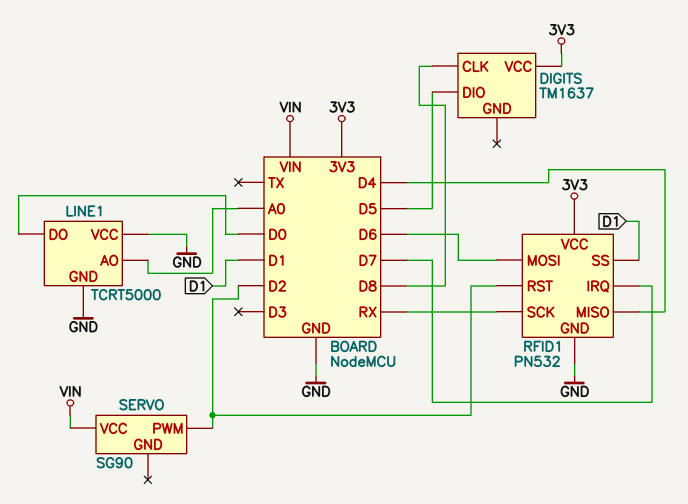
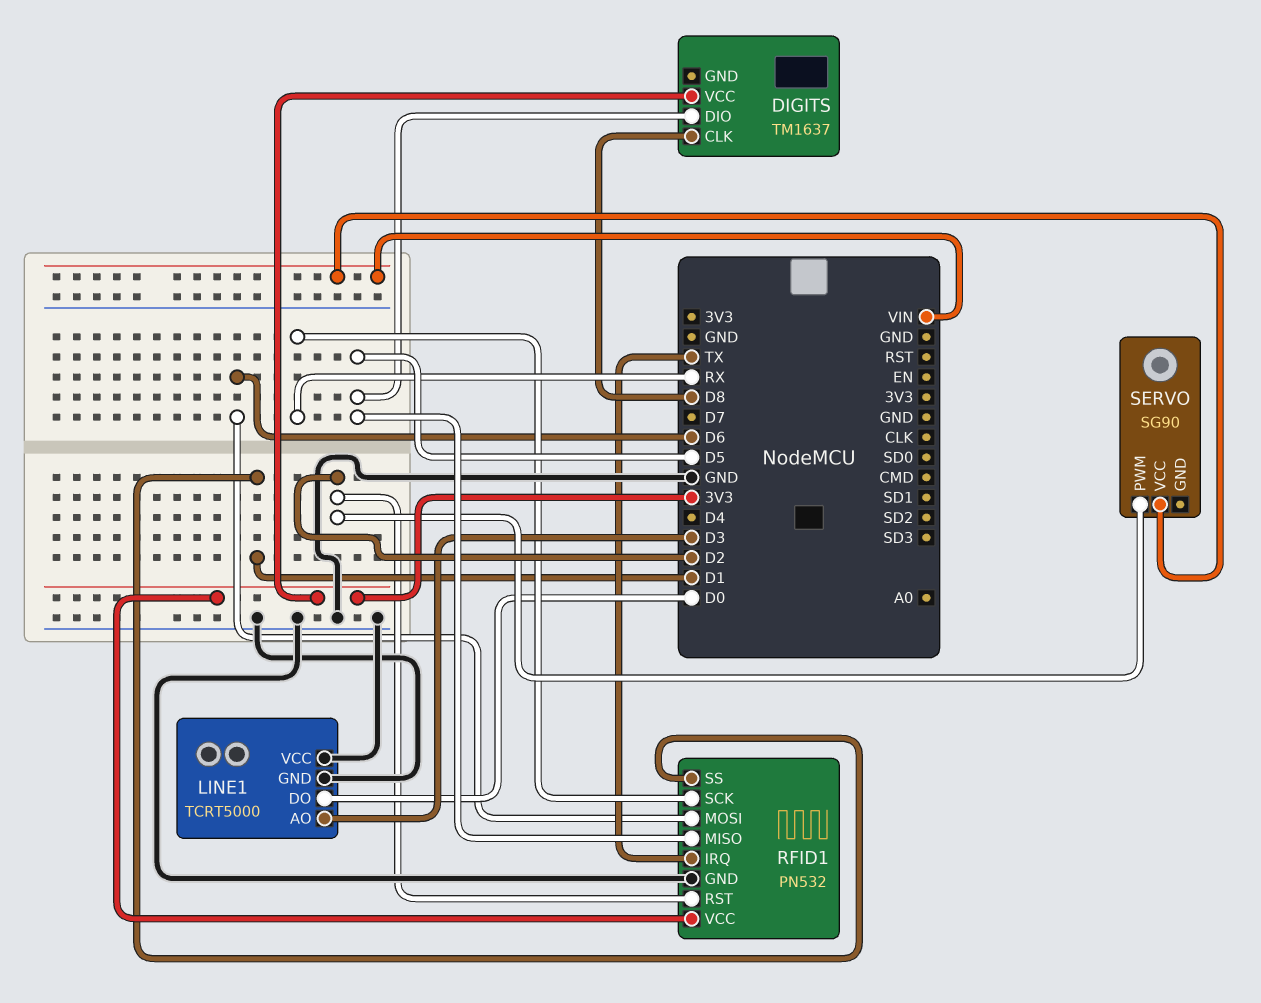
LINE1 pin AO: A0 -> D3
RFID1 pin IRQ: D7 -> TX
RFID1 pin MISO: D4 -> D5

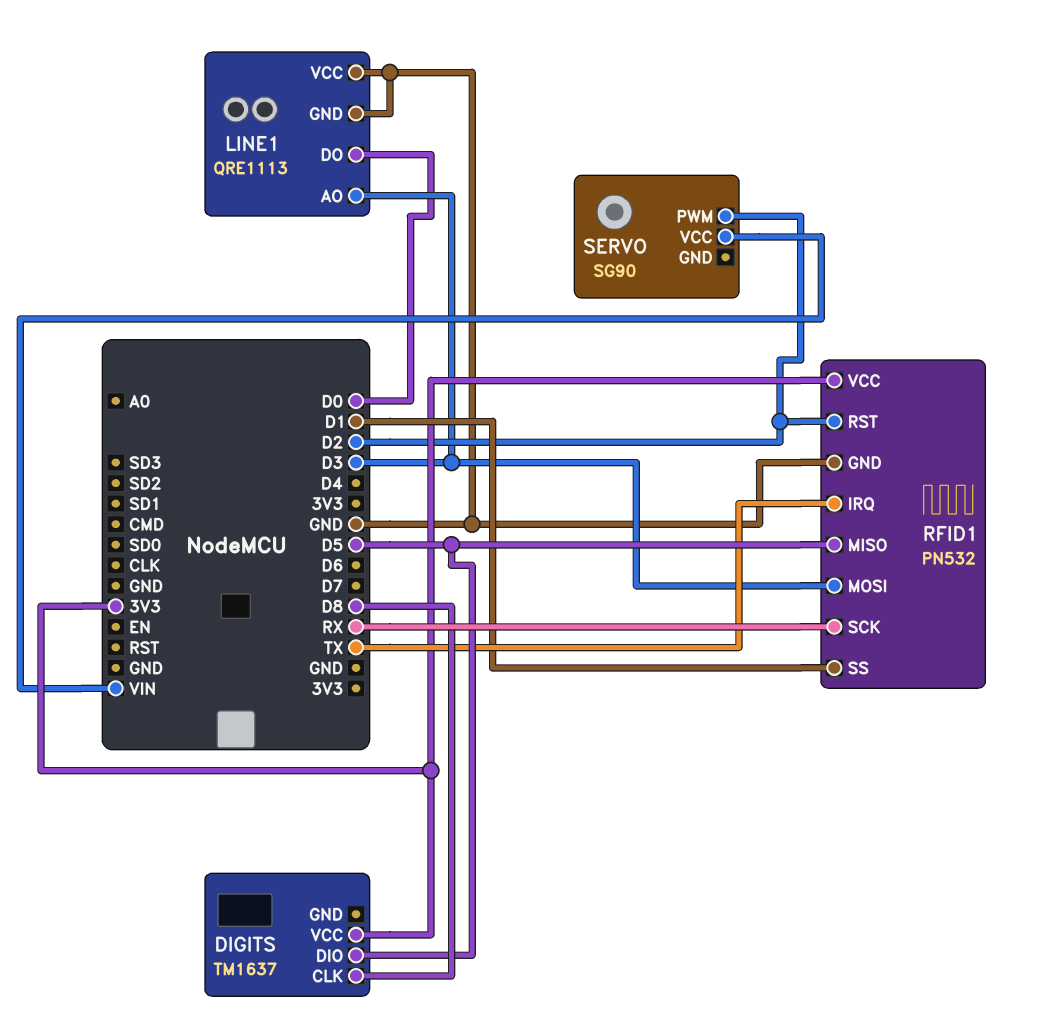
LINE1: TCRT5000 -> QRE1113
RFID1 pin MOSI: D6 -> D3

